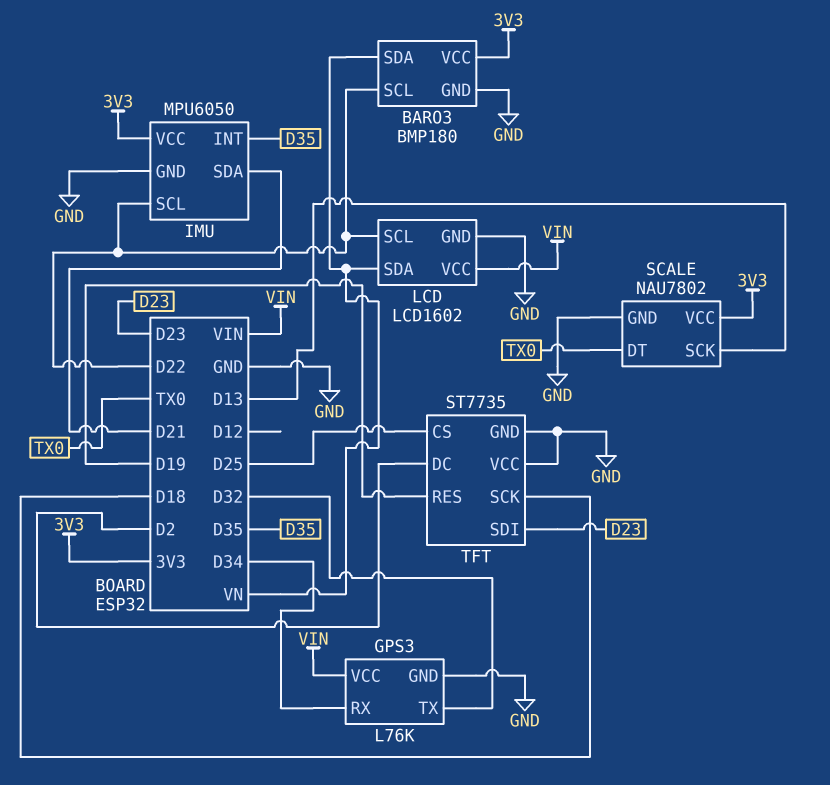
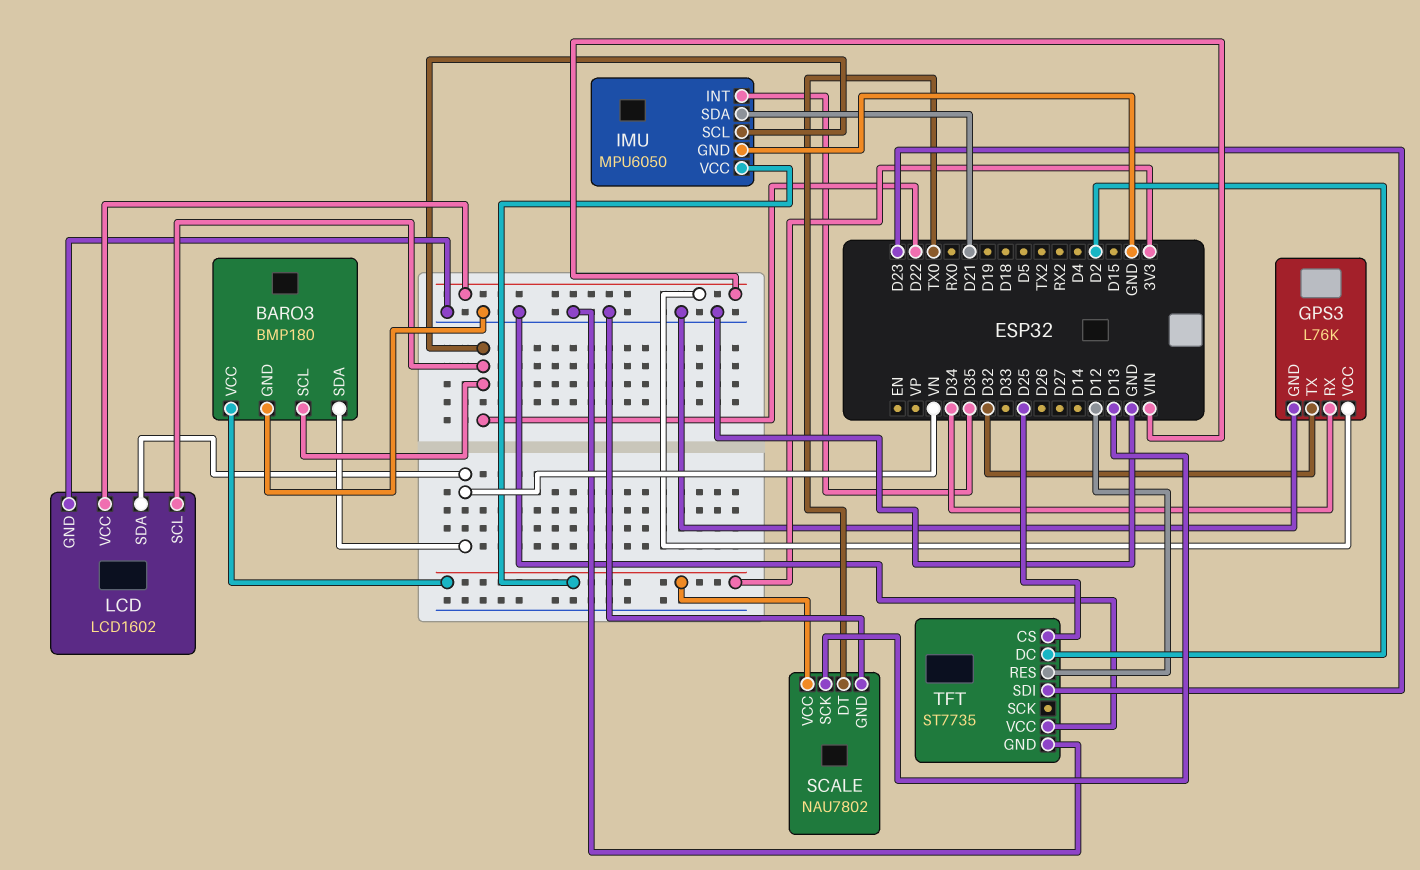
TFT pin RES: D19 -> D12
TFT pin SCK: D18 -> none

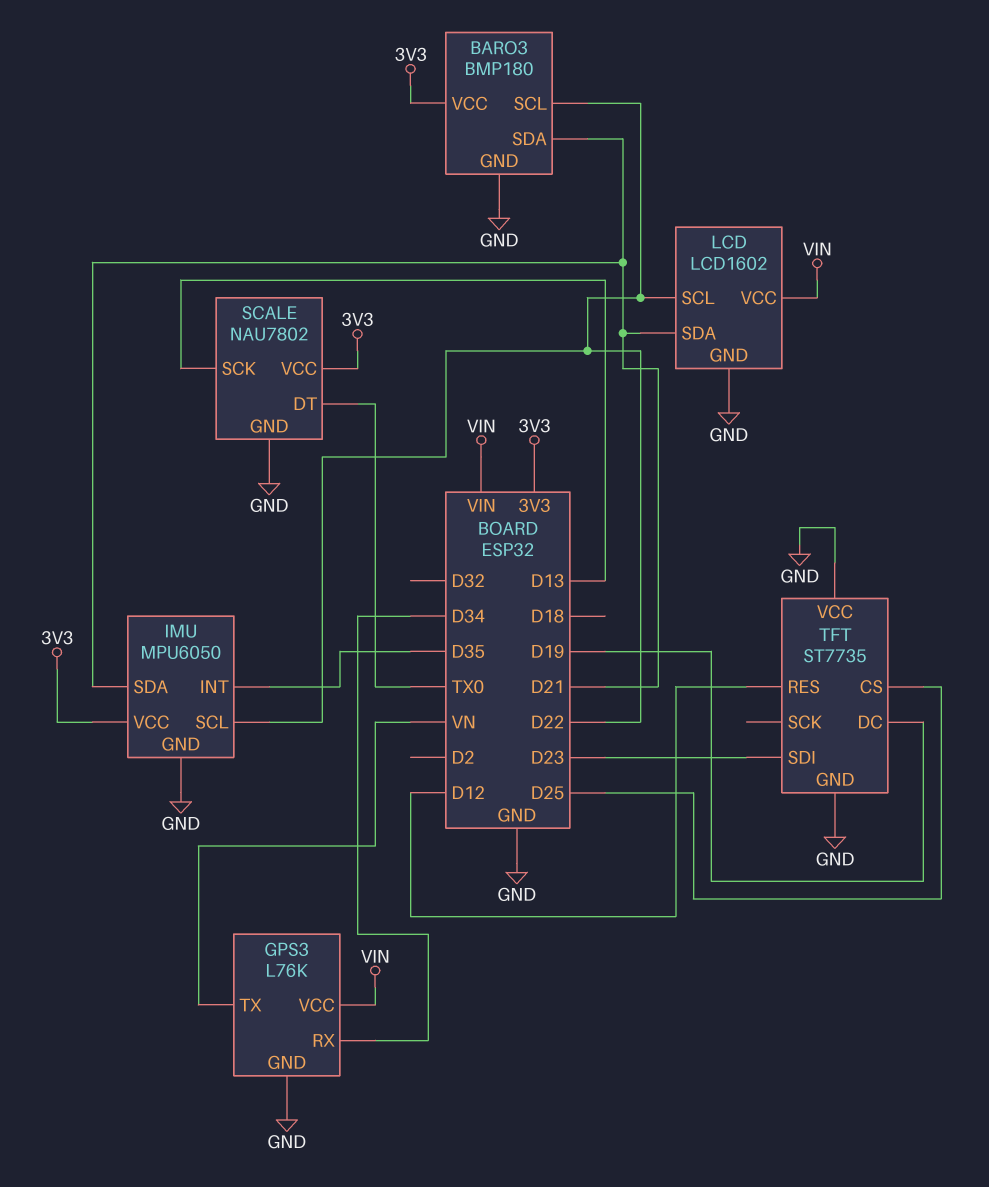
BARO3 pin SDA: VN -> D21
GPS3 pin TX: D32 -> VN
LCD pin SDA: VN -> D21
TFT pin DC: D2 -> D19

